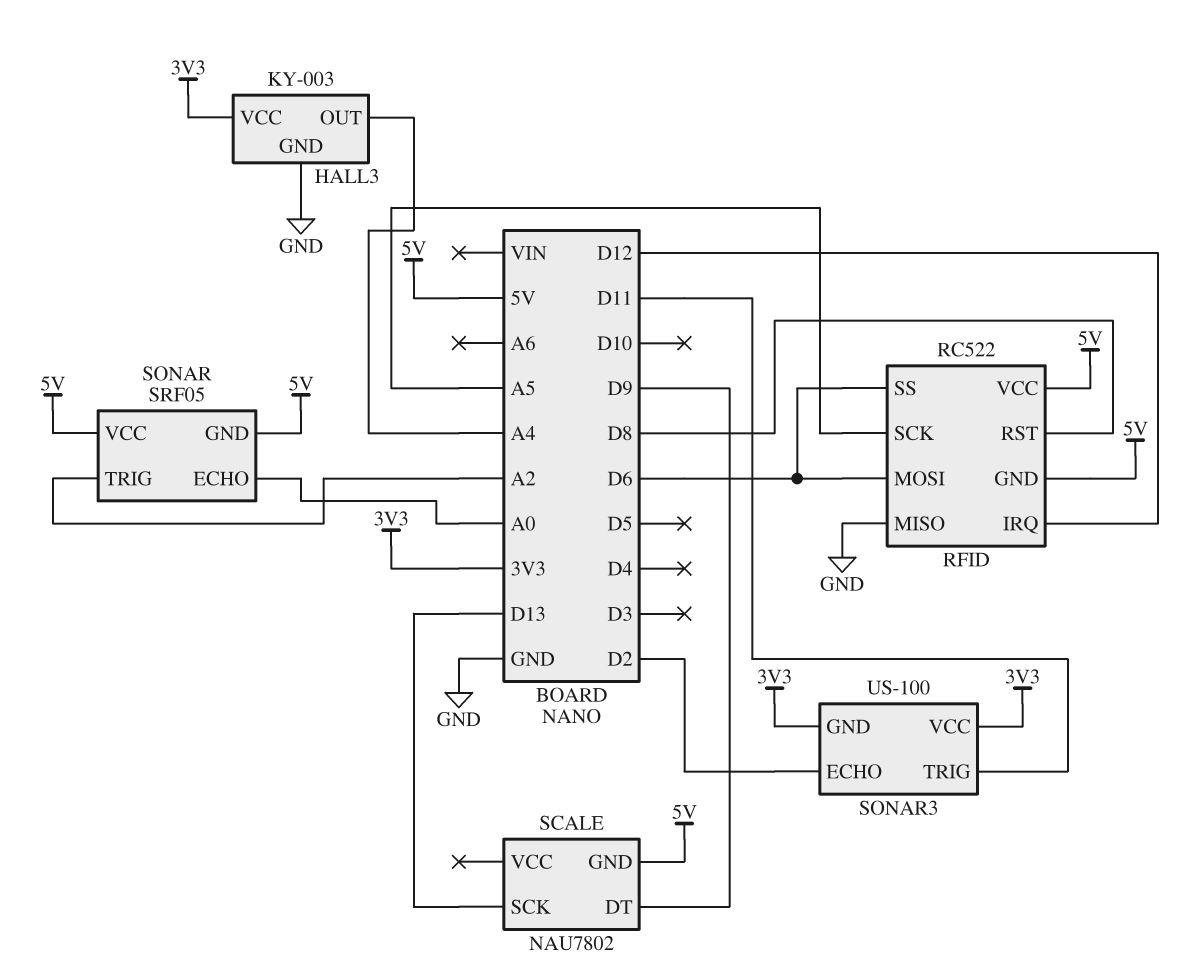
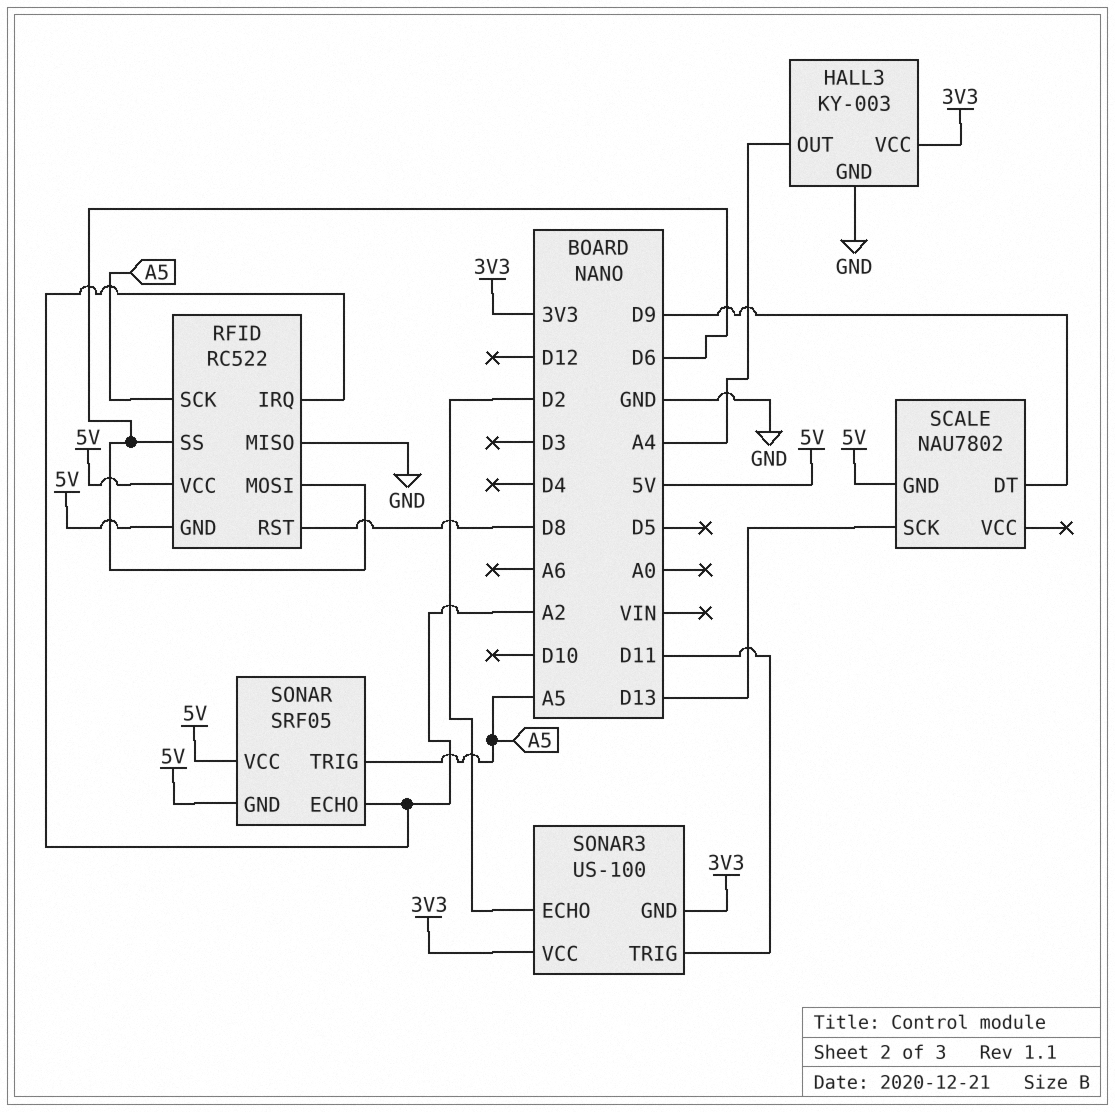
RFID pin IRQ: D12 -> A2
SONAR pin ECHO: A0 -> A2
SONAR pin TRIG: A2 -> A5

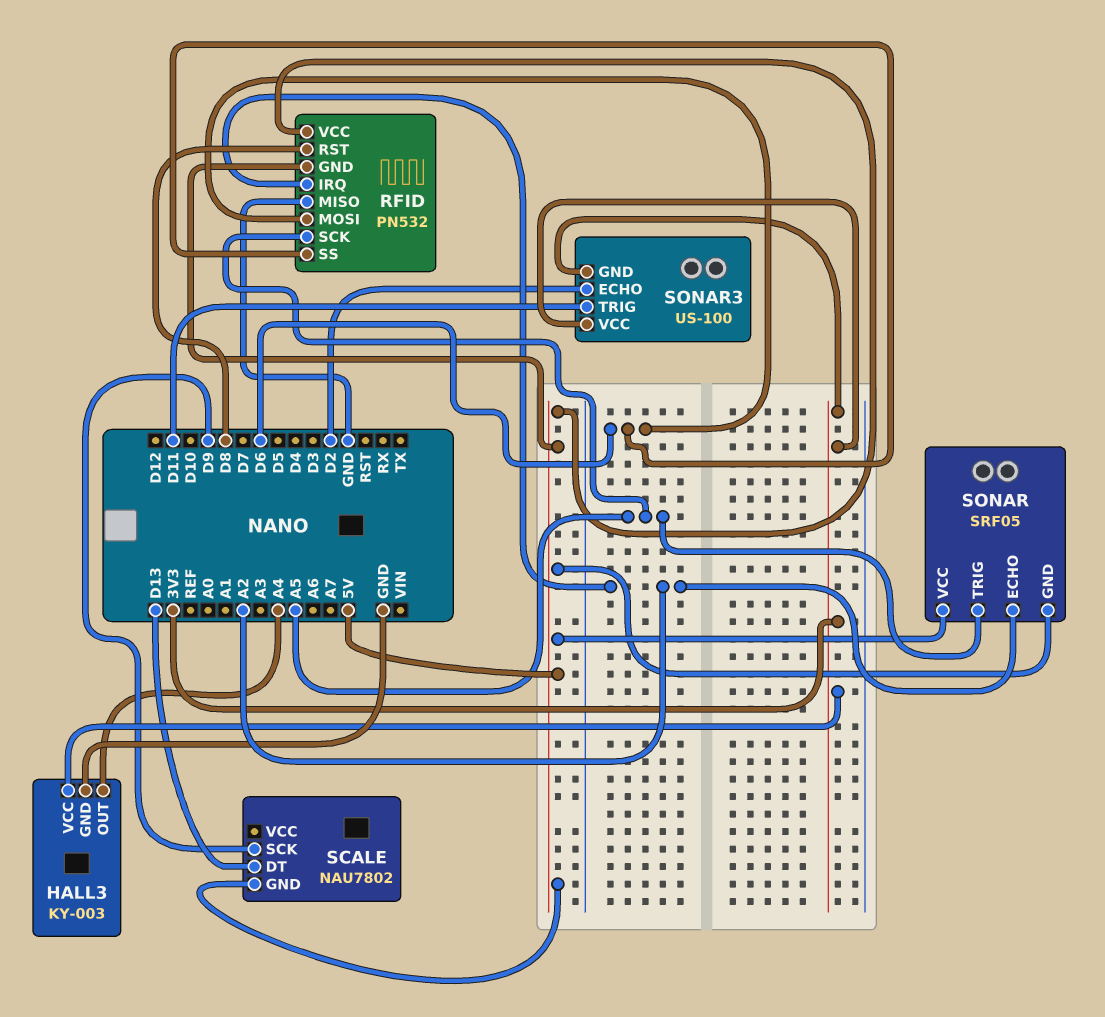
RFID: RC522 -> PN532
SCALE pin DT: D9 -> D13
SCALE pin SCK: D13 -> D9

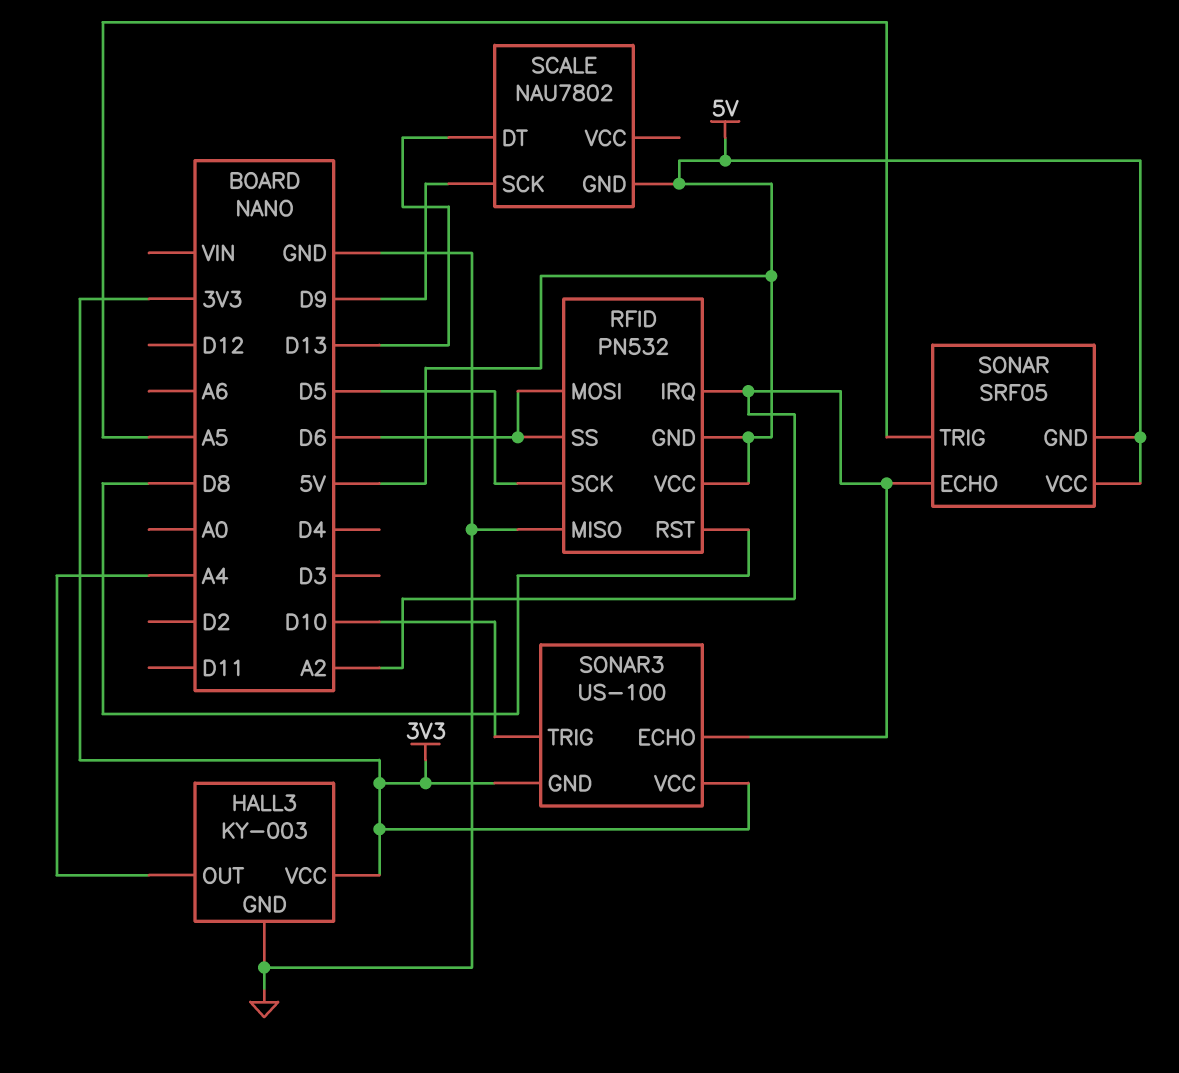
RFID pin SCK: A5 -> D5
SONAR3 pin ECHO: D2 -> A2
SONAR3 pin TRIG: D11 -> D10

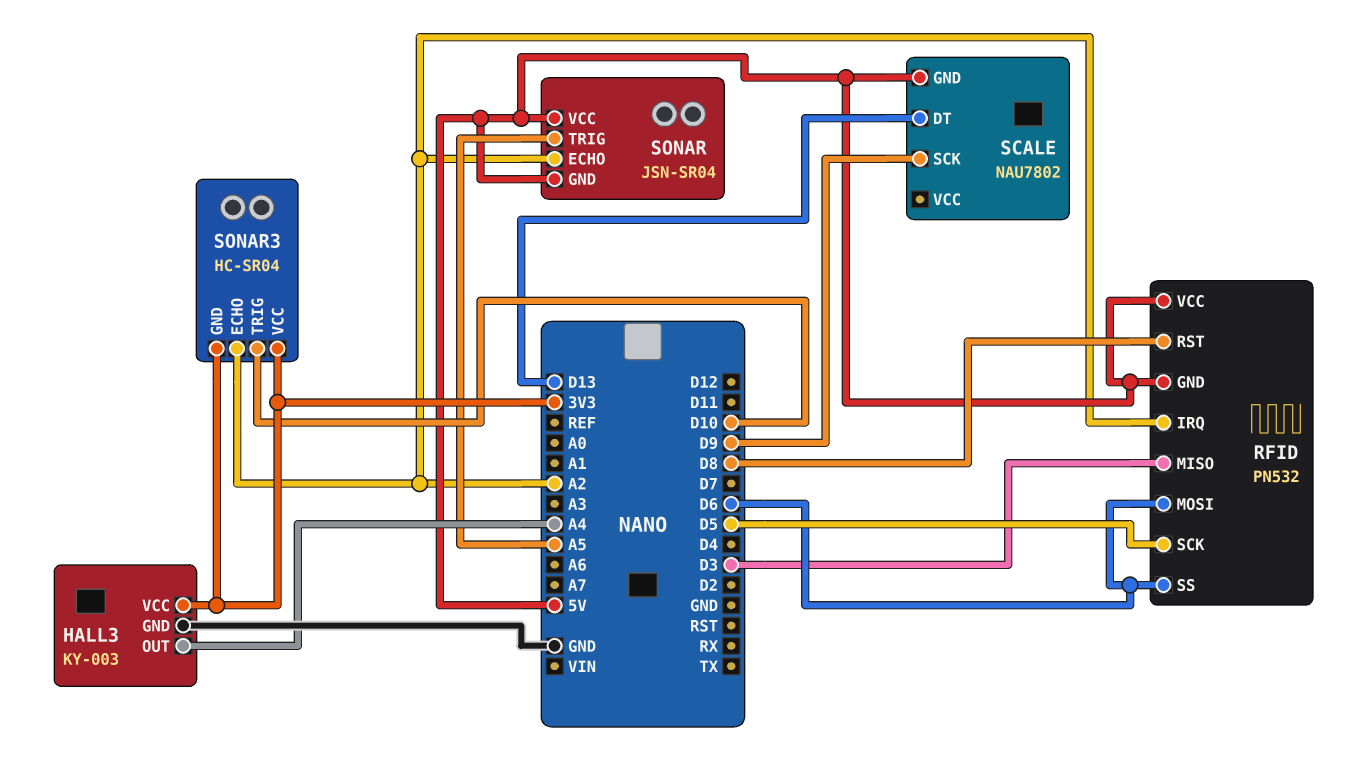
RFID pin MISO: GND -> D3
SONAR: SRF05 -> JSN-SR04
SONAR3: US-100 -> HC-SR04

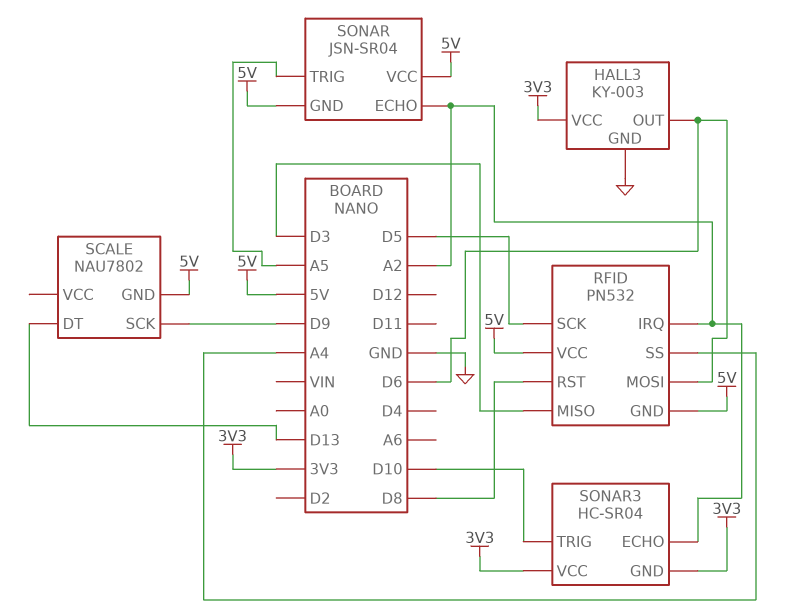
HALL3 pin OUT: A4 -> D6
RFID pin SS: D6 -> A4

